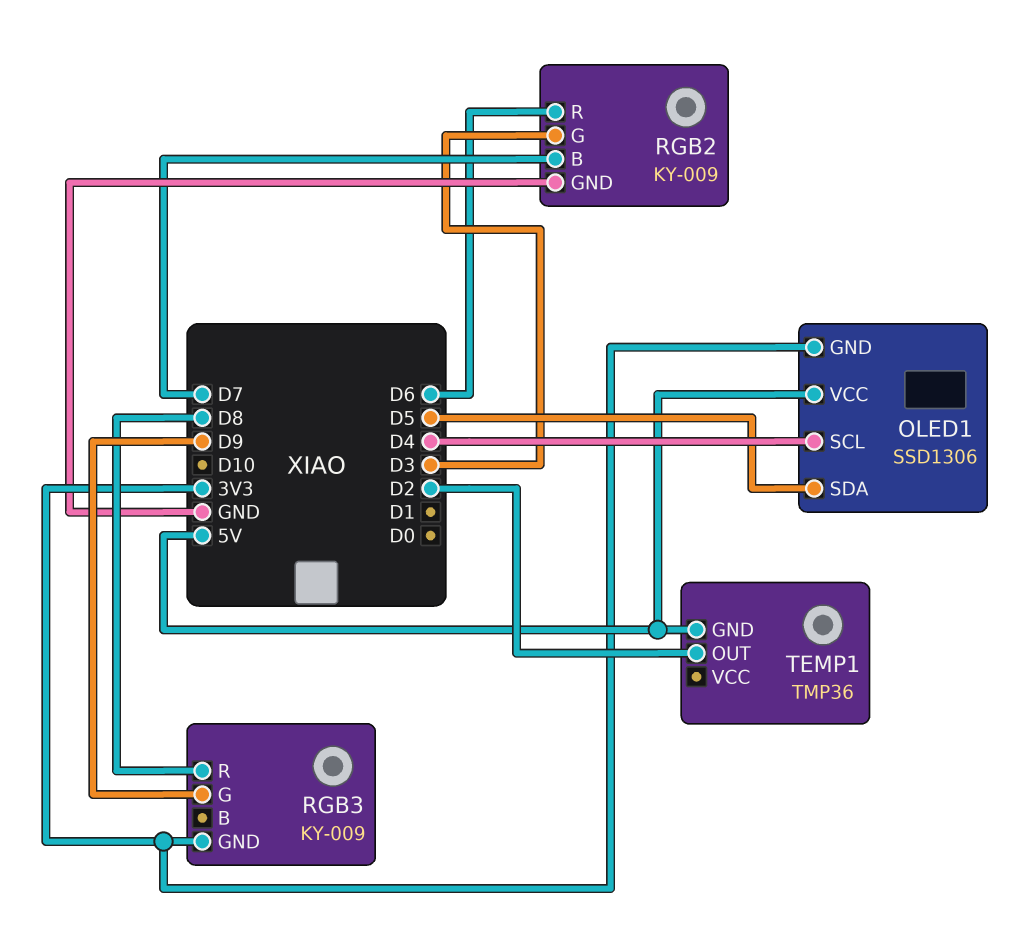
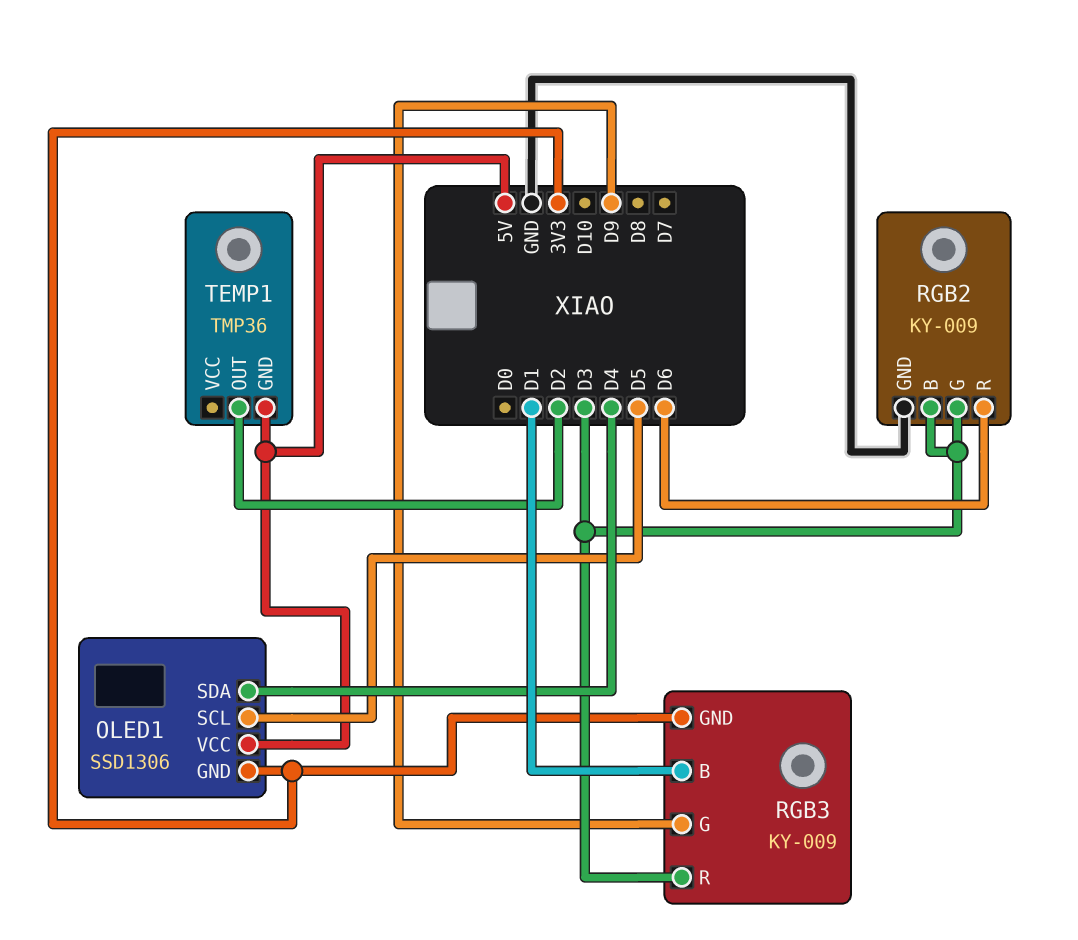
OLED1 pin SCL: D4 -> D5
OLED1 pin SDA: D5 -> D4
RGB2 pin B: D7 -> D3
RGB3 pin B: none -> D1
RGB3 pin R: D8 -> D3

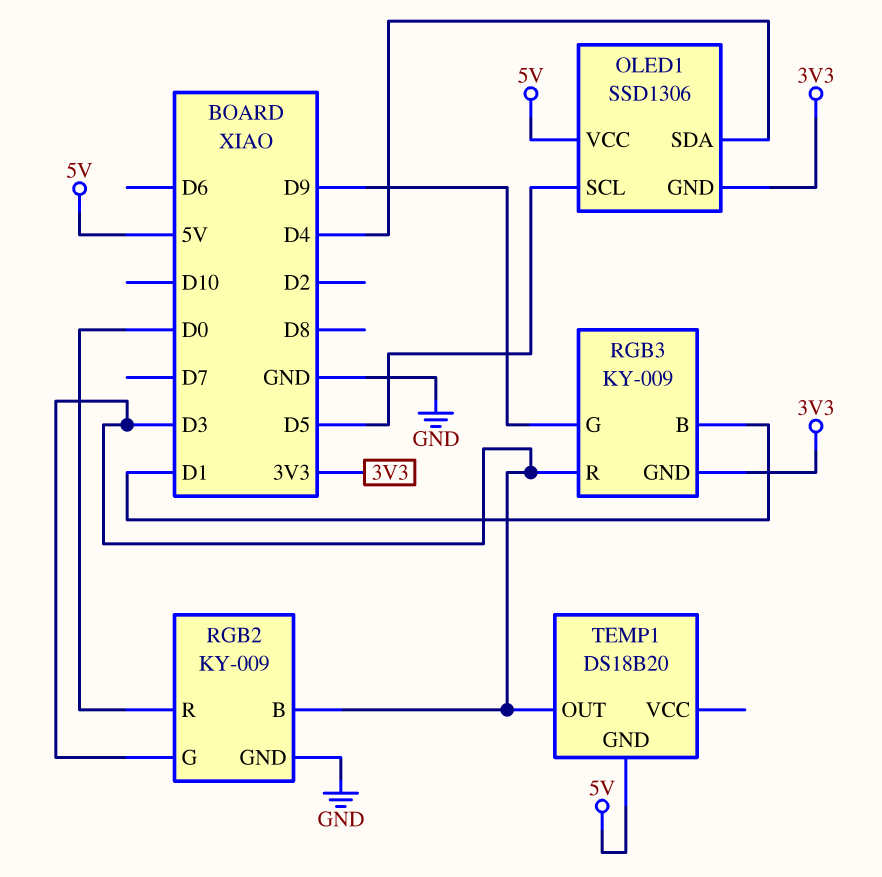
RGB2 pin R: D6 -> D0
TEMP1: TMP36 -> DS18B20
TEMP1 pin OUT: D2 -> D3

